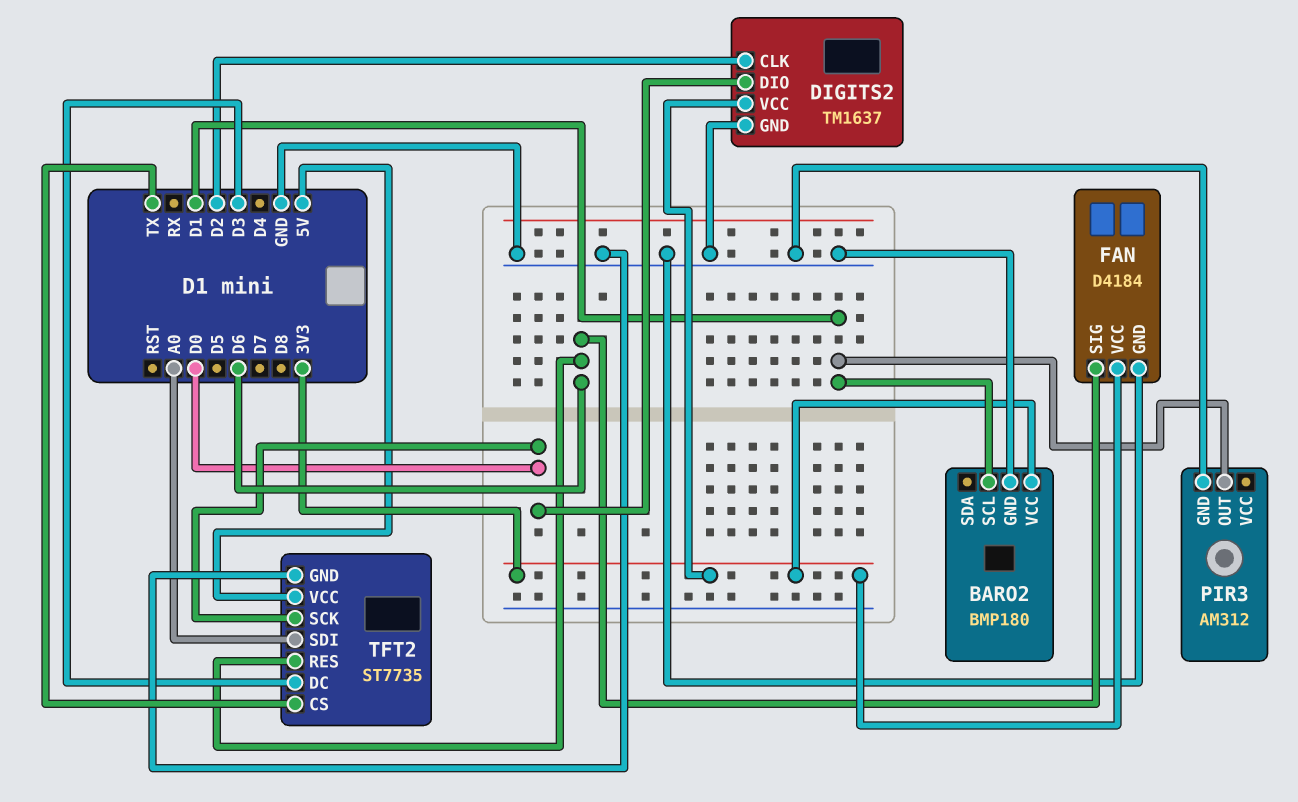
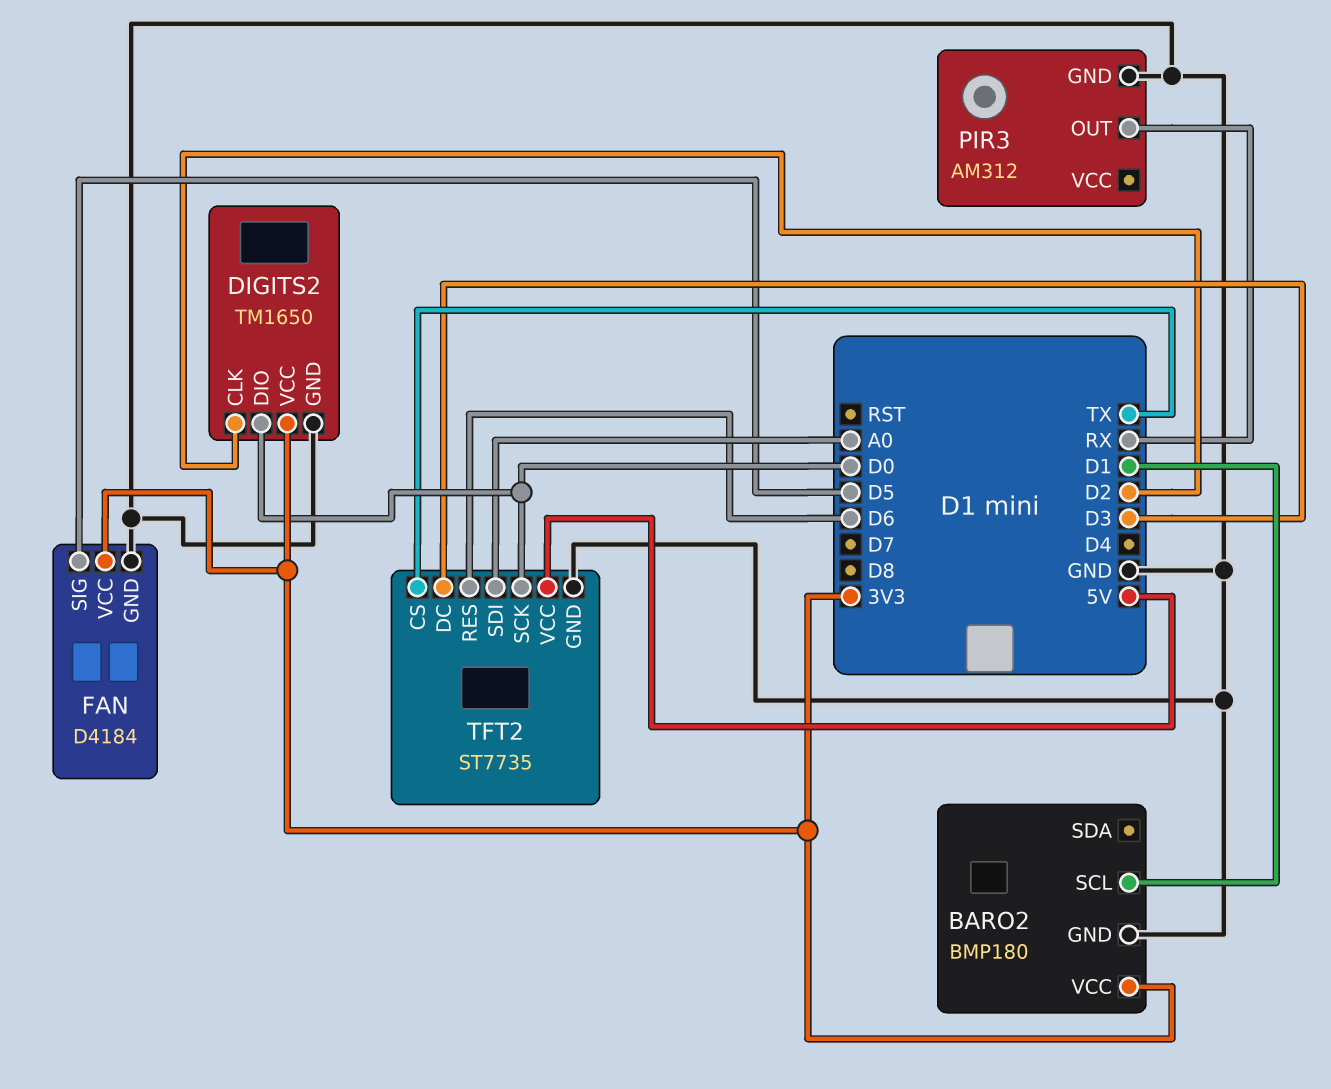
DIGITS2: TM1637 -> TM1650
FAN pin SIG: D6 -> D5
PIR3 pin OUT: D1 -> RX

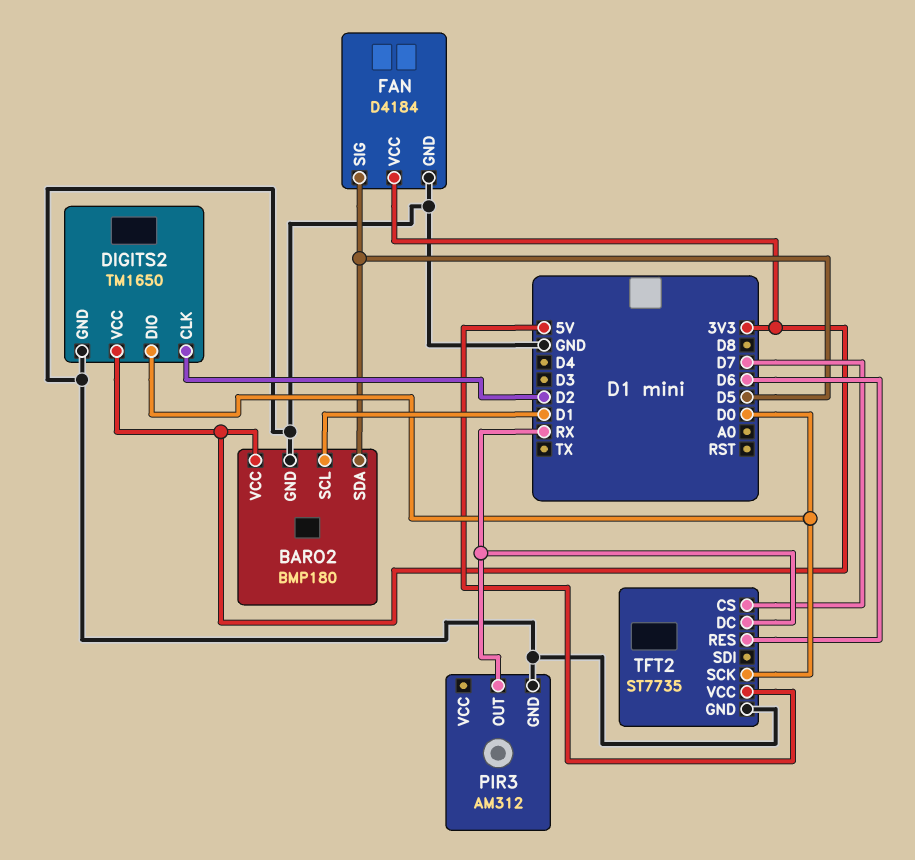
BARO2 pin SDA: none -> D5
TFT2 pin CS: TX -> D7
TFT2 pin DC: D3 -> RX
TFT2 pin SDI: A0 -> none

